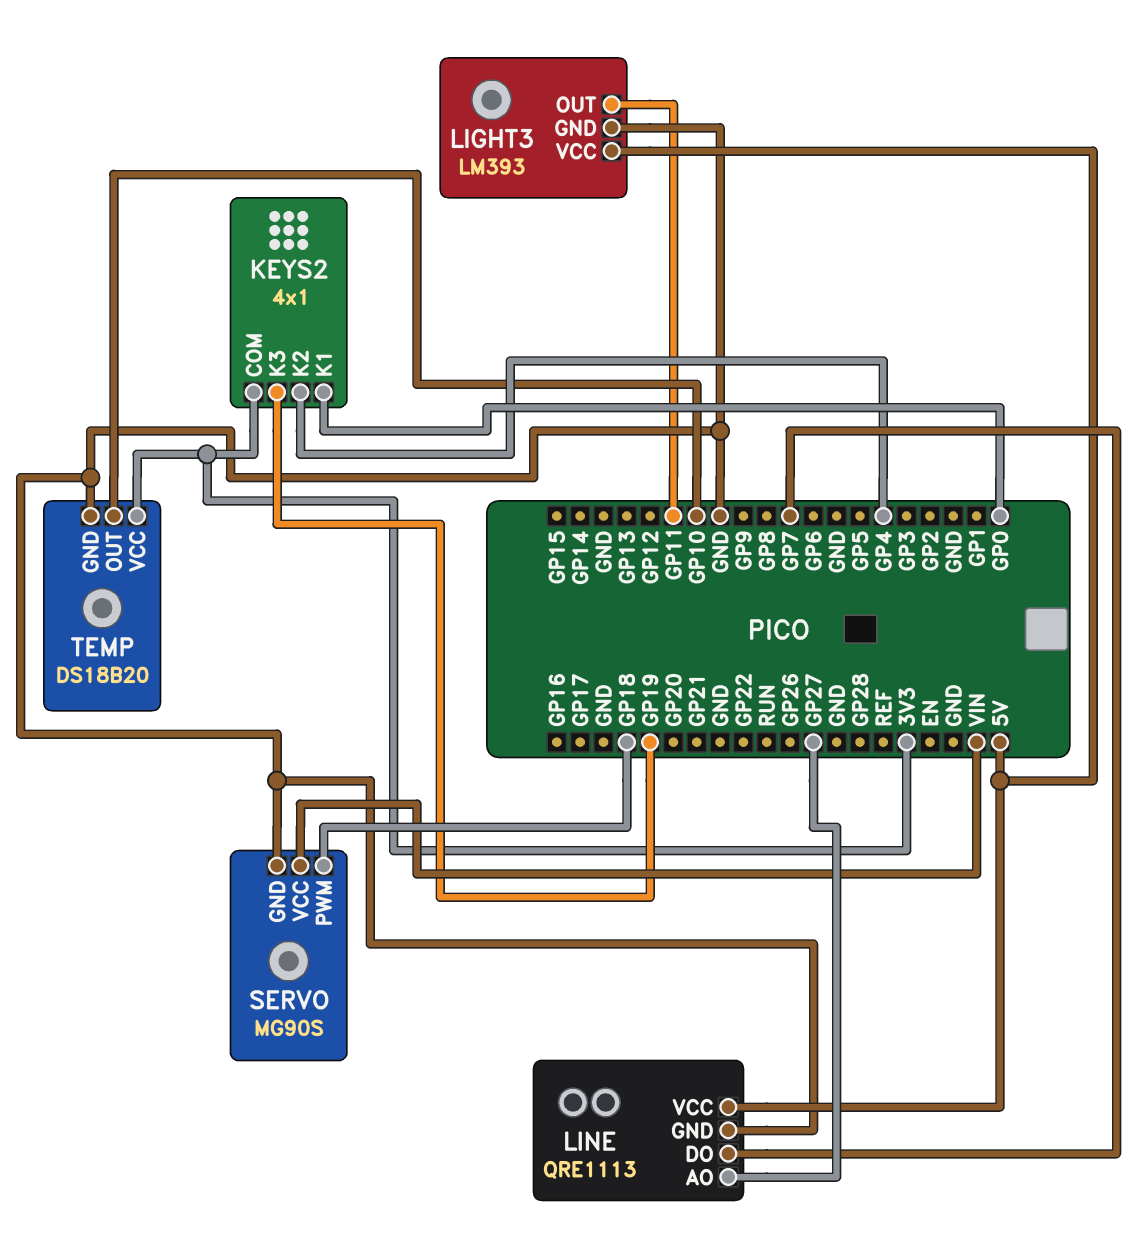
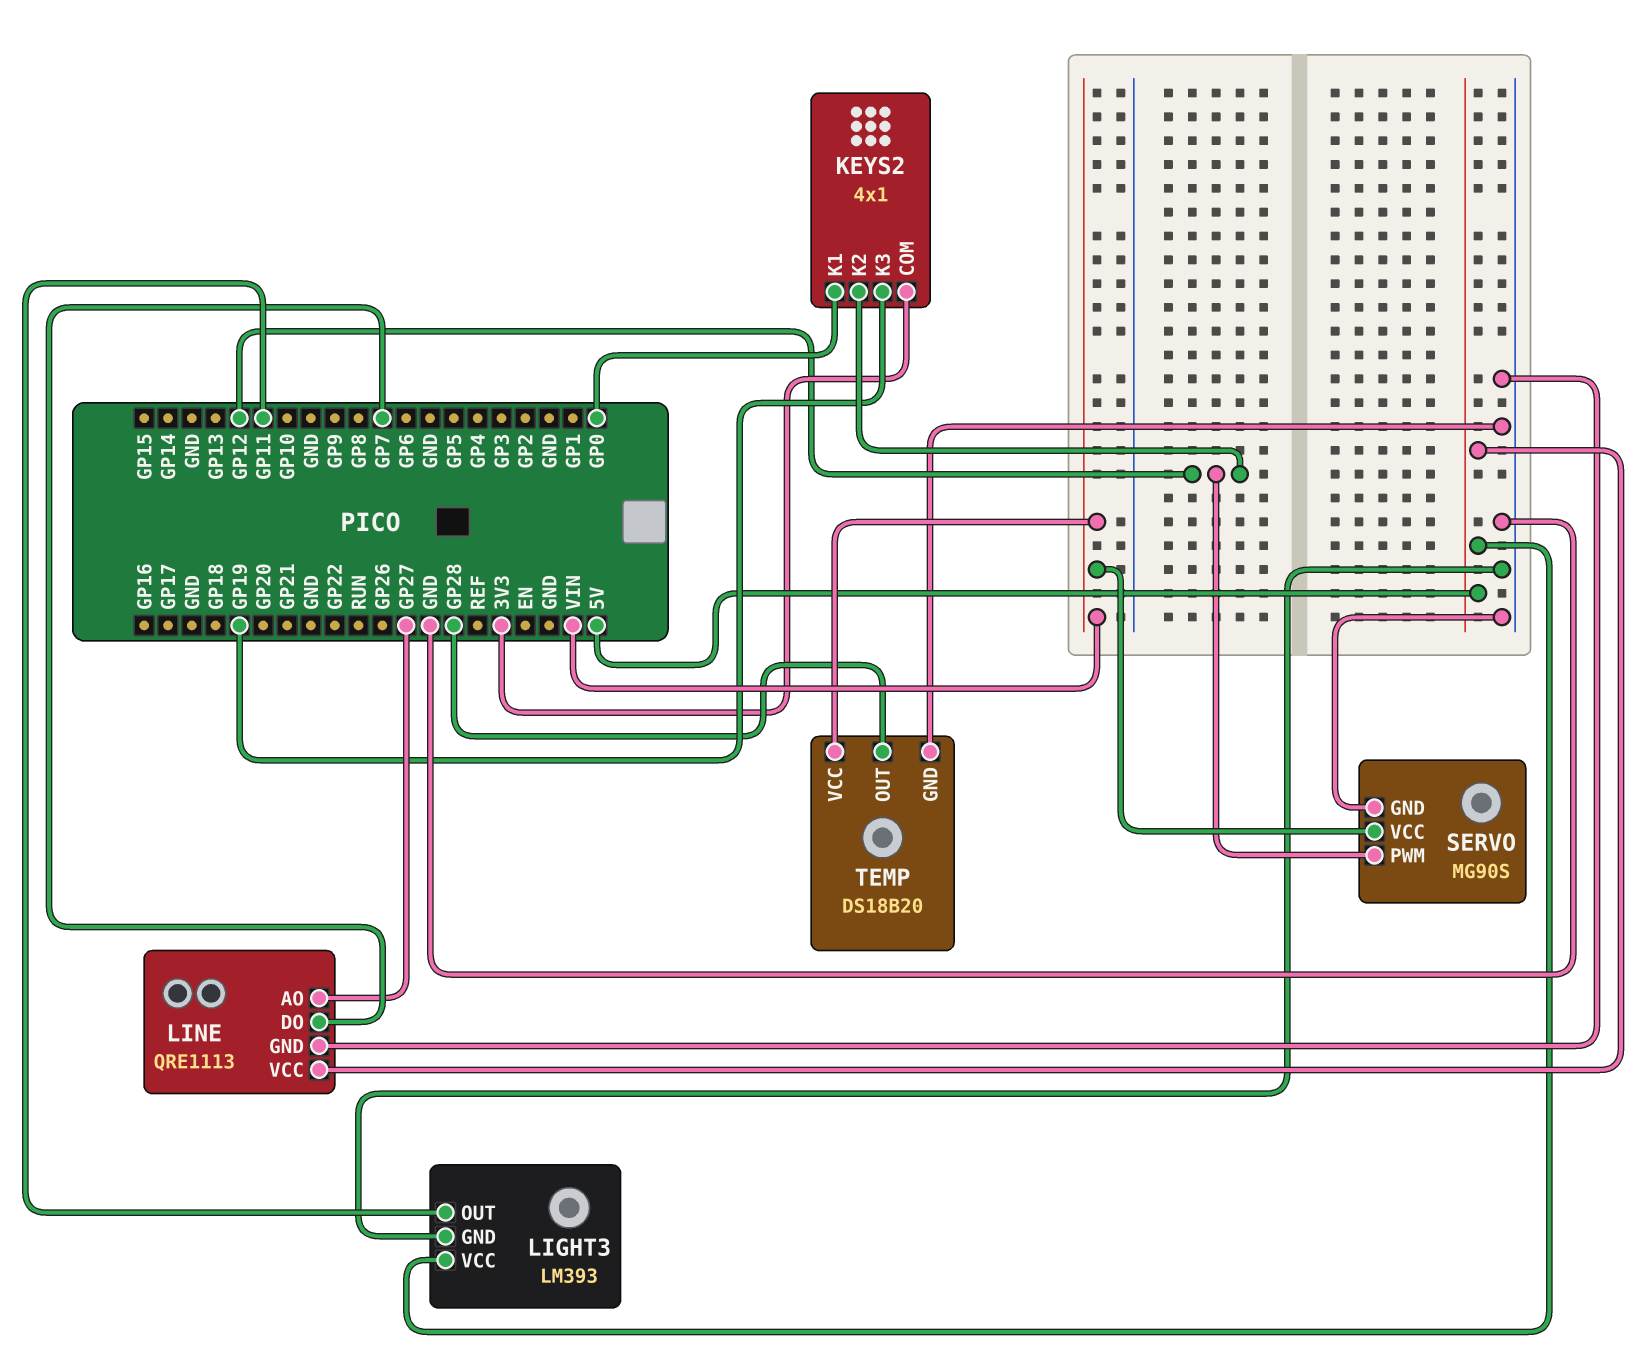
KEYS2 pin K2: GP4 -> GP12
SERVO pin PWM: GP18 -> GP12
TEMP pin OUT: GP10 -> GP28
TEMP pin VCC: 3V3 -> VIN

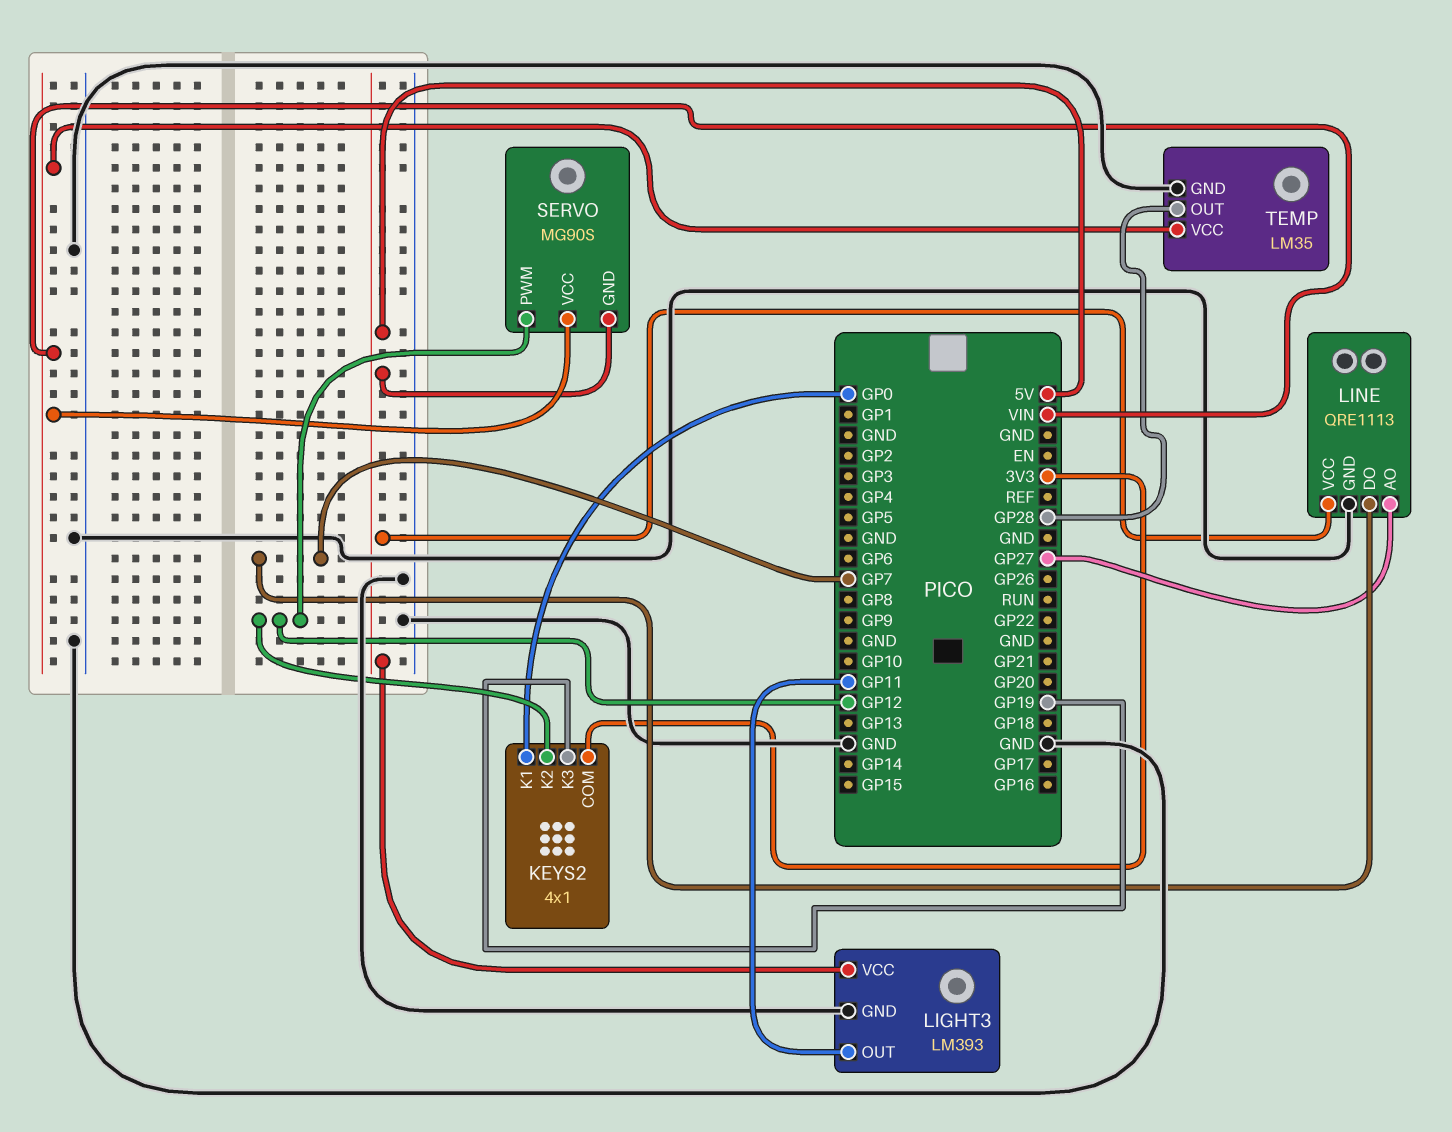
SERVO pin GND: GND -> 5V
TEMP: DS18B20 -> LM35

